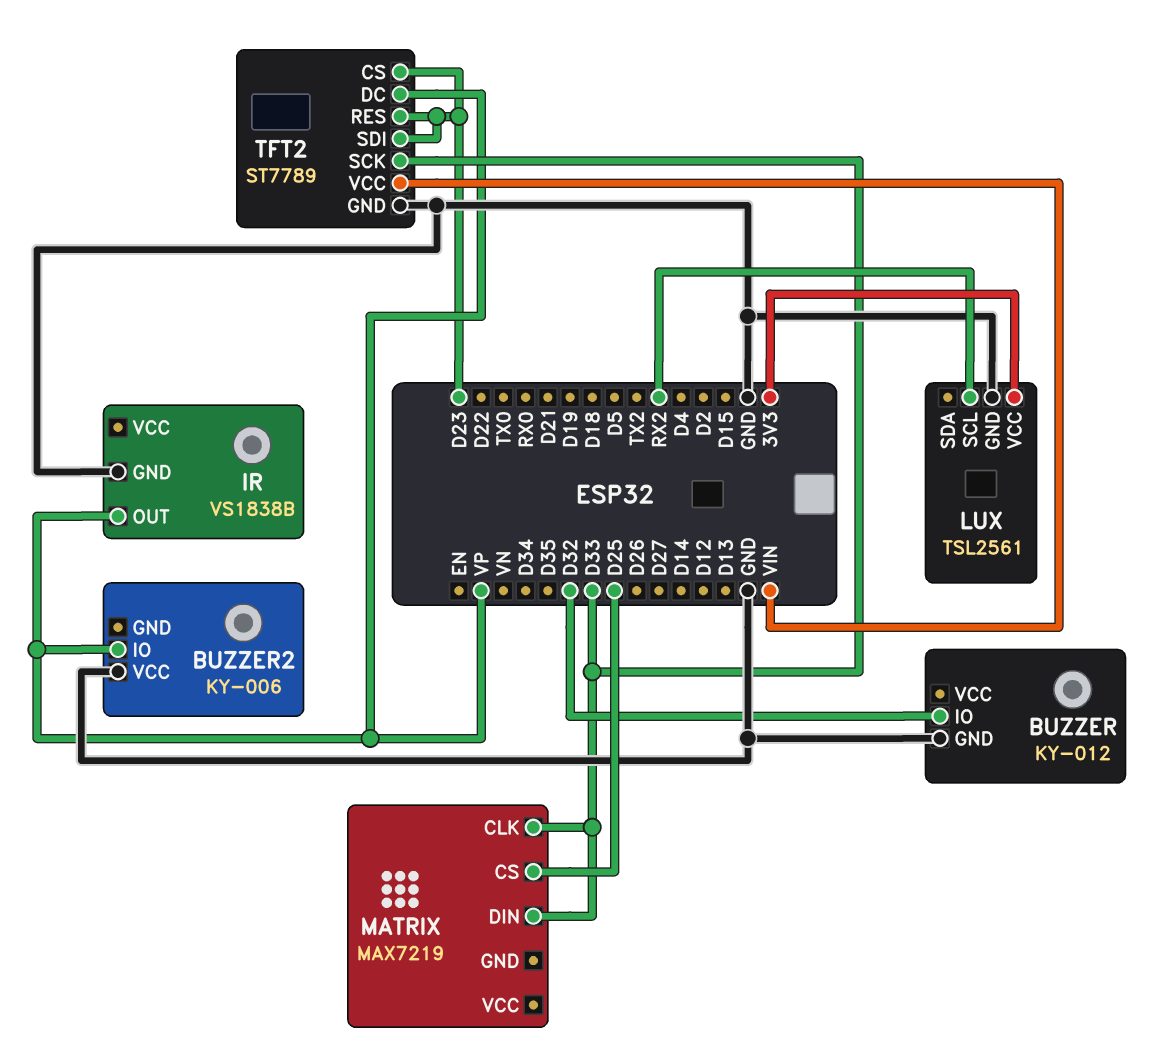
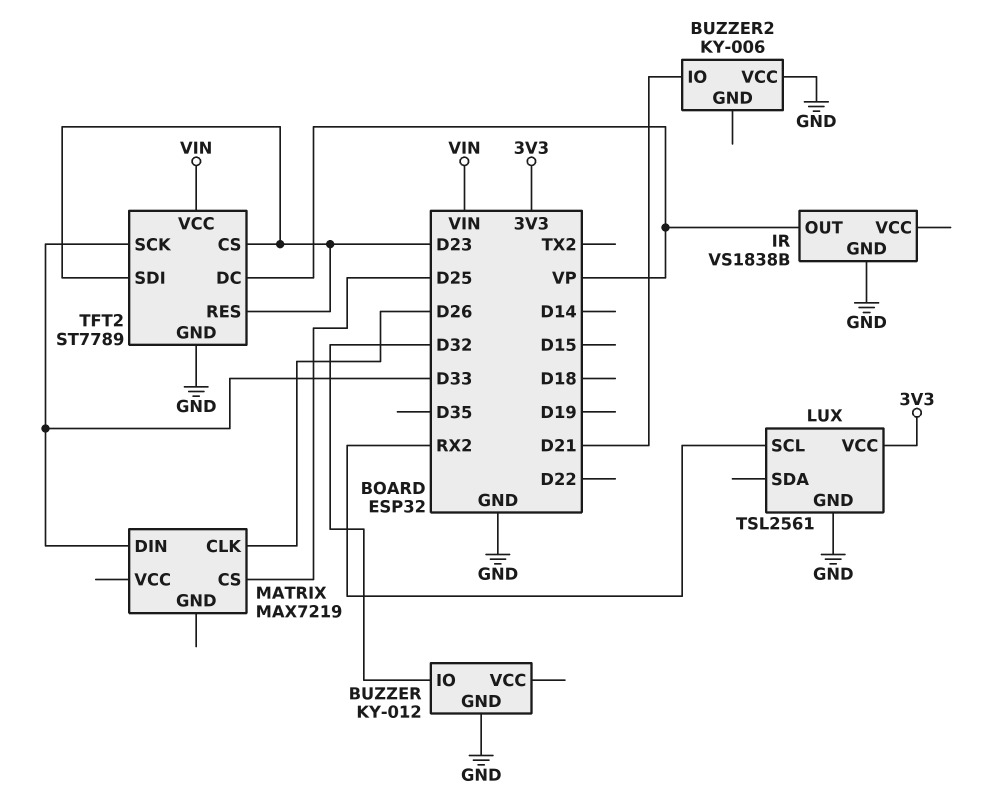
BUZZER2 pin IO: VP -> D21
MATRIX pin CLK: D33 -> D26

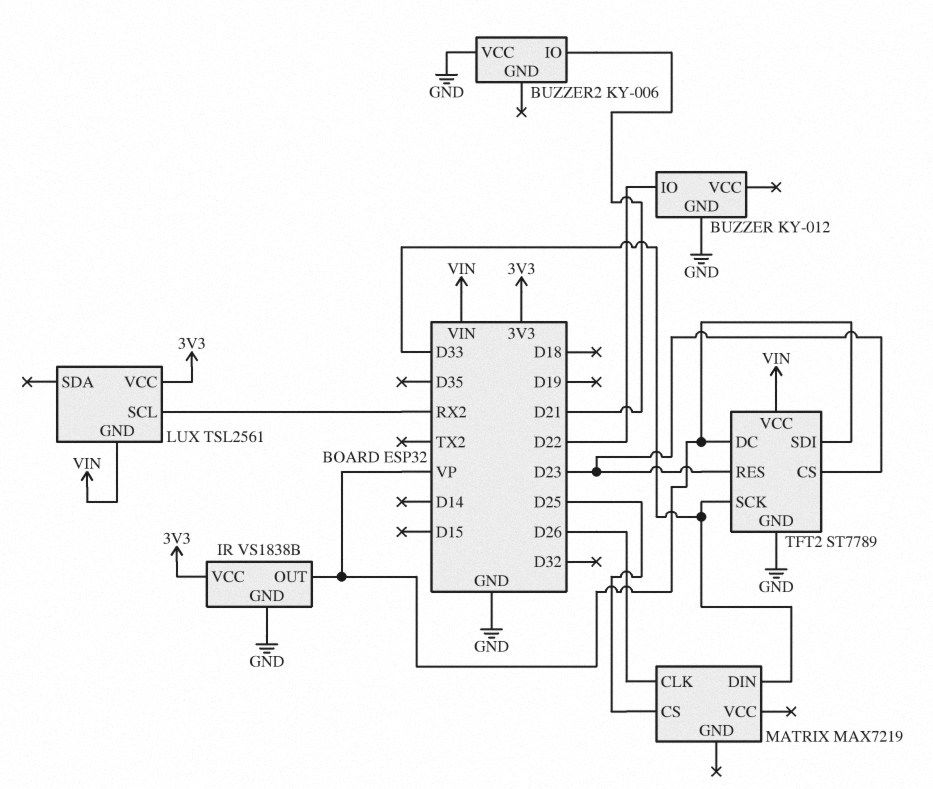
BUZZER pin IO: D32 -> D22
IR pin VCC: none -> 3V3
LUX pin GND: GND -> VIN
TFT2 pin SDI: D23 -> VP

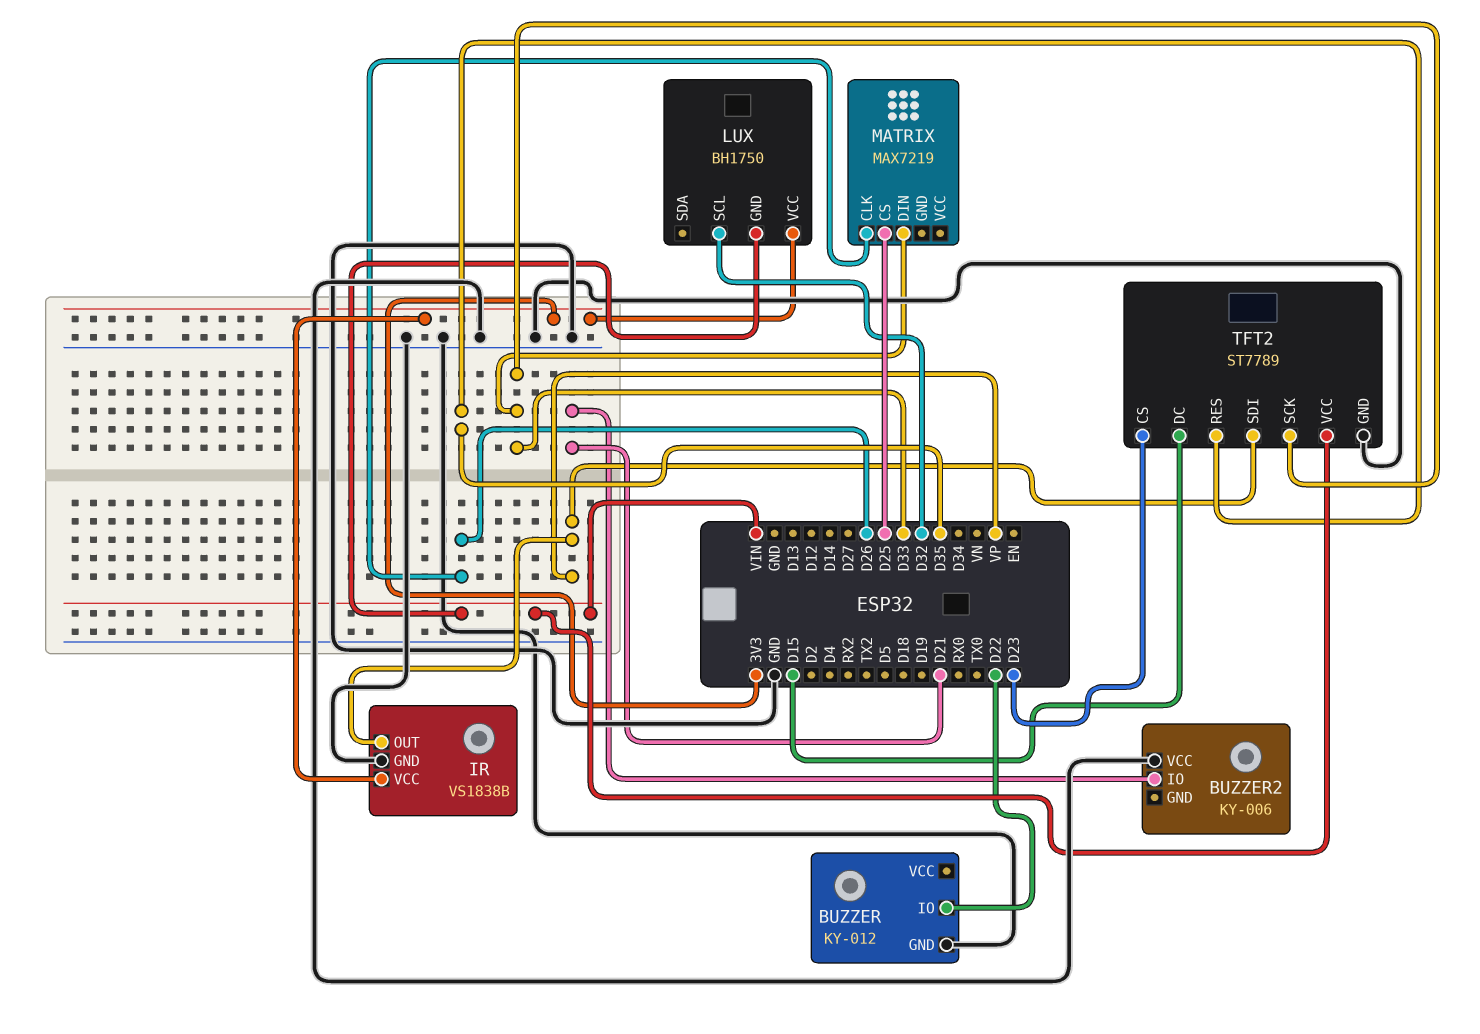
LUX: TSL2561 -> BH1750
LUX pin SCL: RX2 -> D32
TFT2 pin DC: VP -> D15
TFT2 pin RES: D23 -> D35

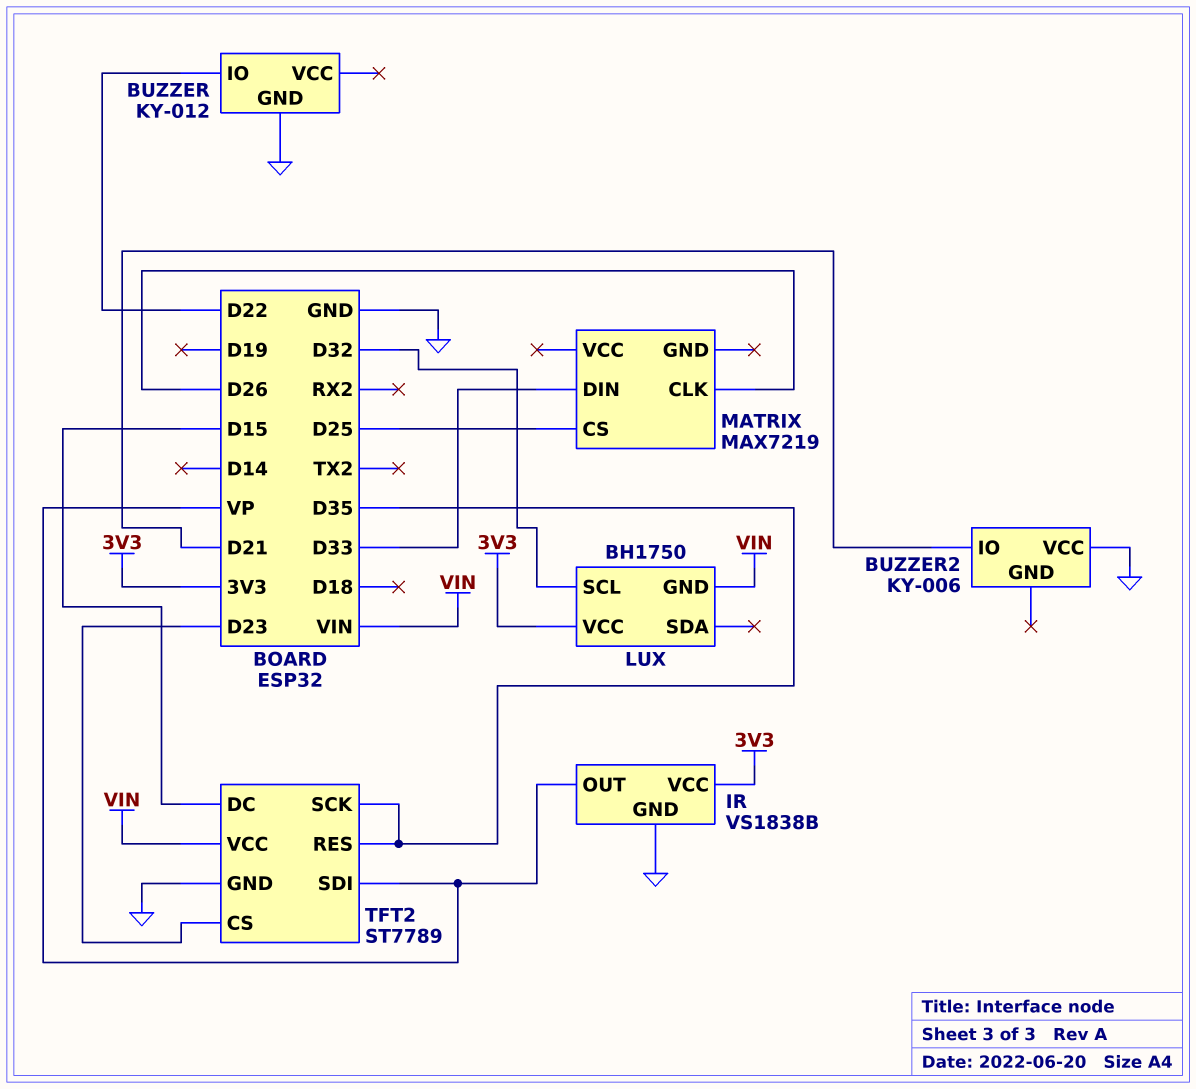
TFT2 pin SCK: D33 -> D35

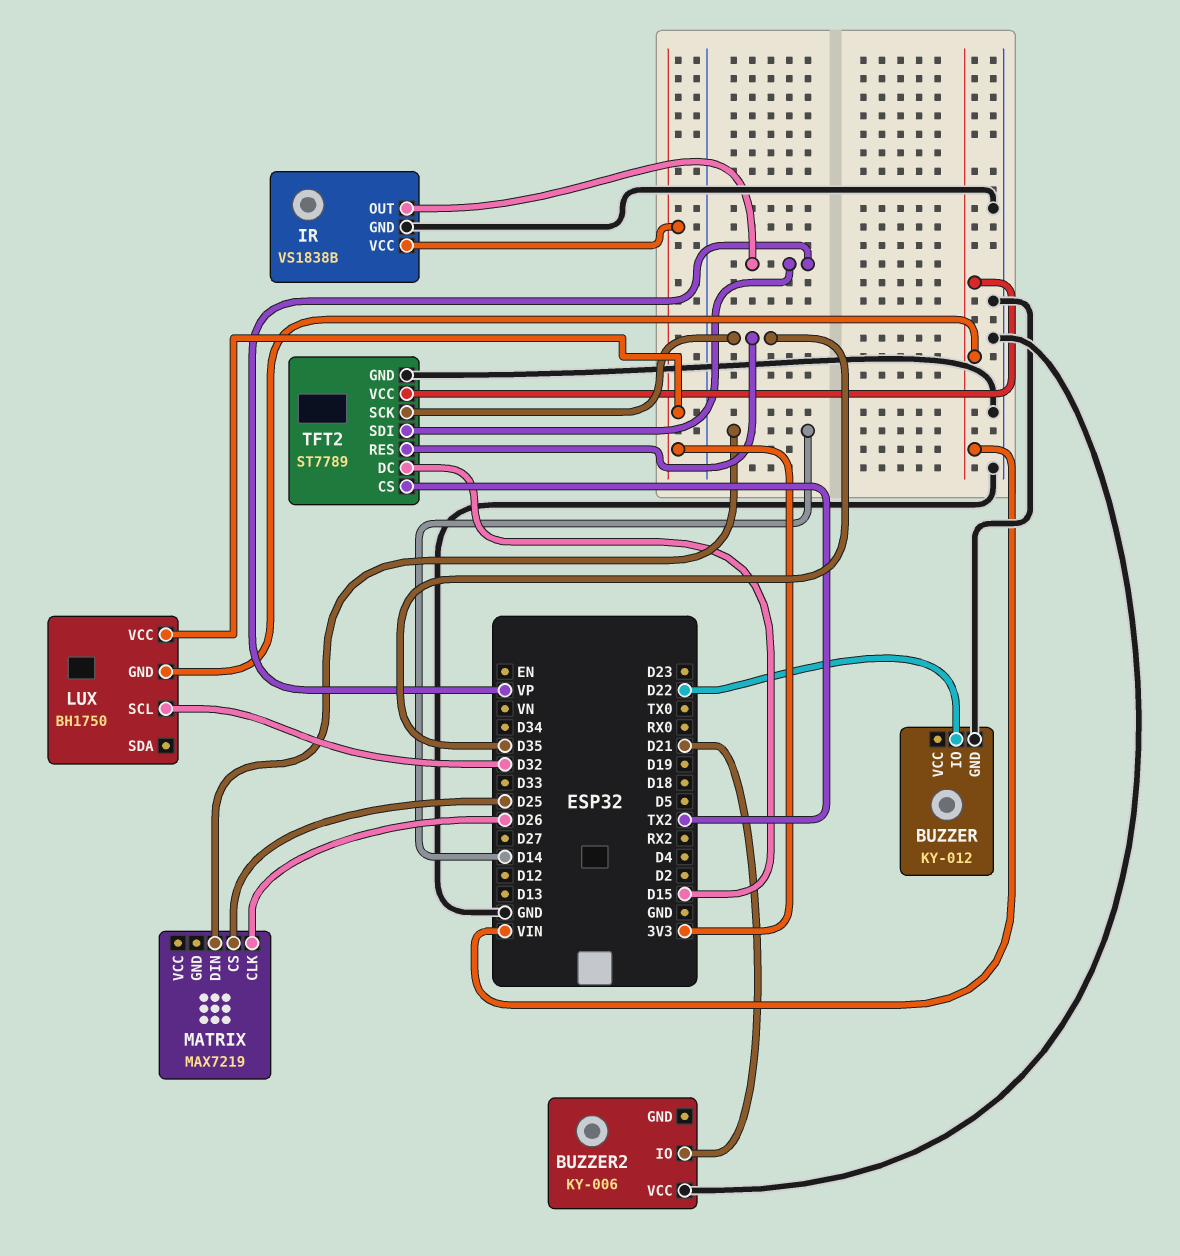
MATRIX pin DIN: D33 -> D14
TFT2 pin CS: D23 -> TX2

